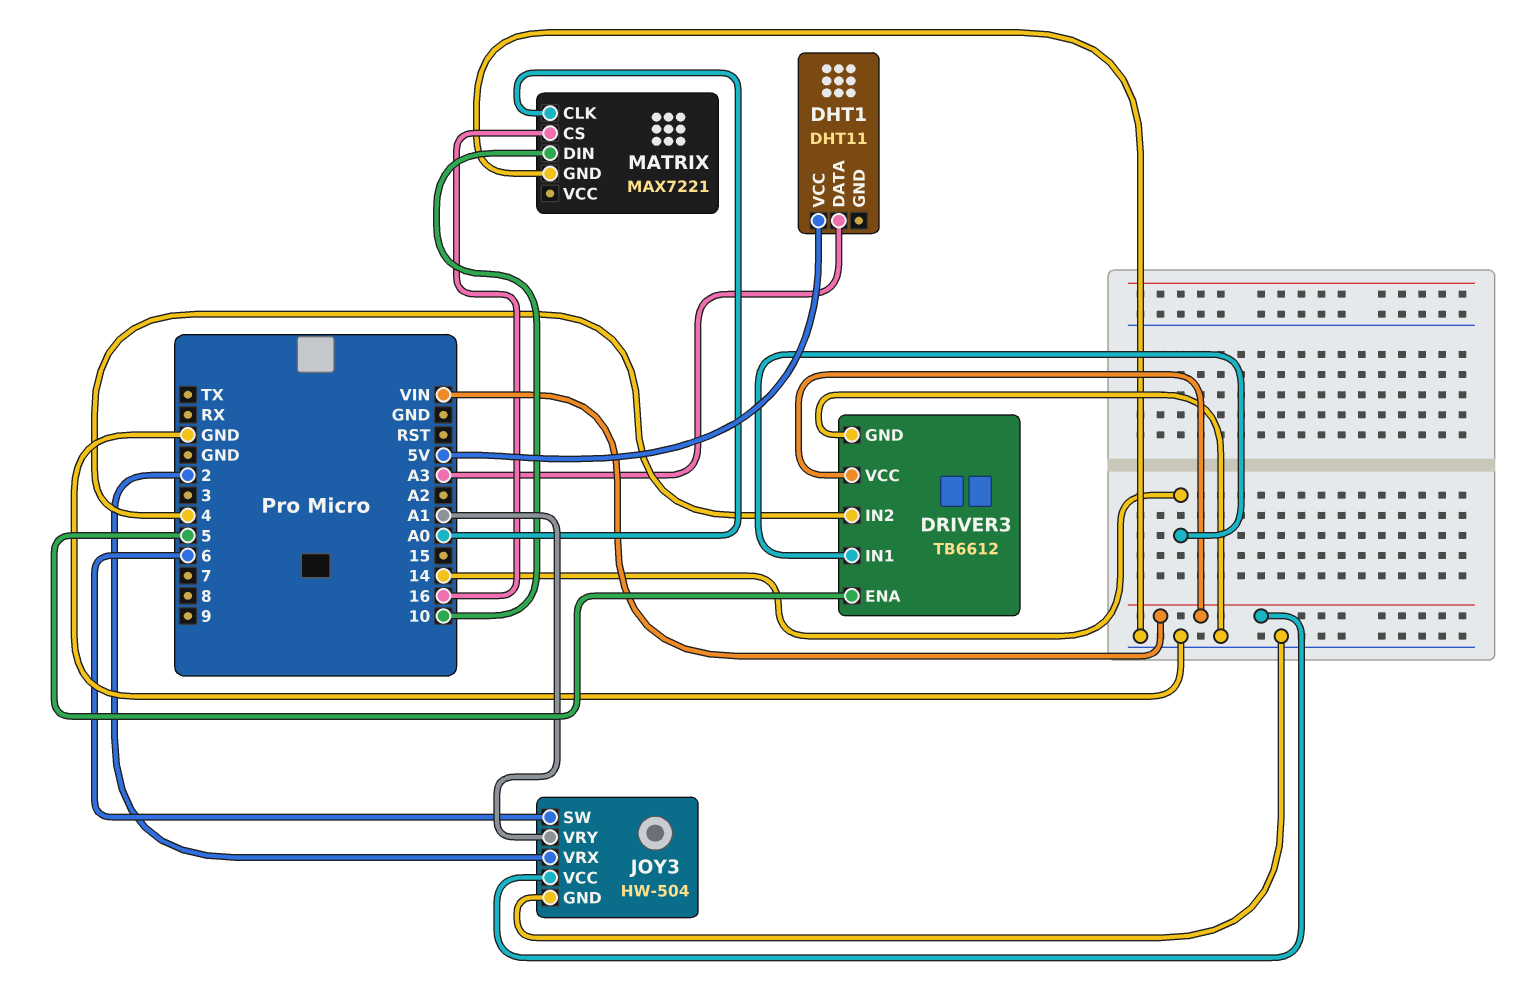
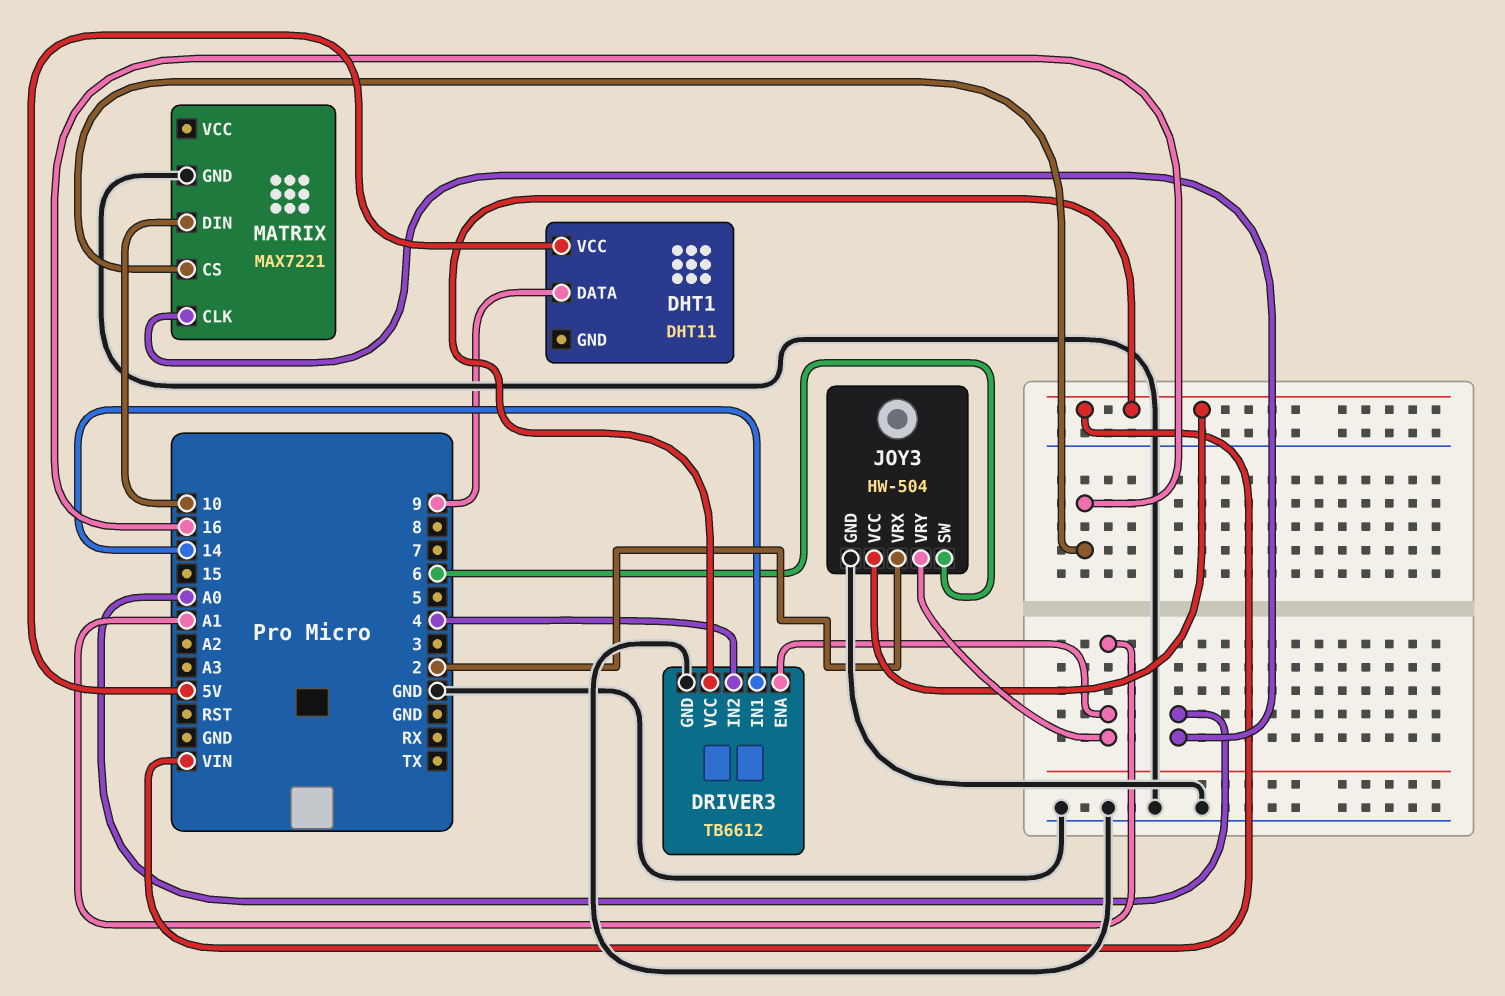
DHT1 pin DATA: A3 -> 9
DRIVER3 pin ENA: 5 -> A1

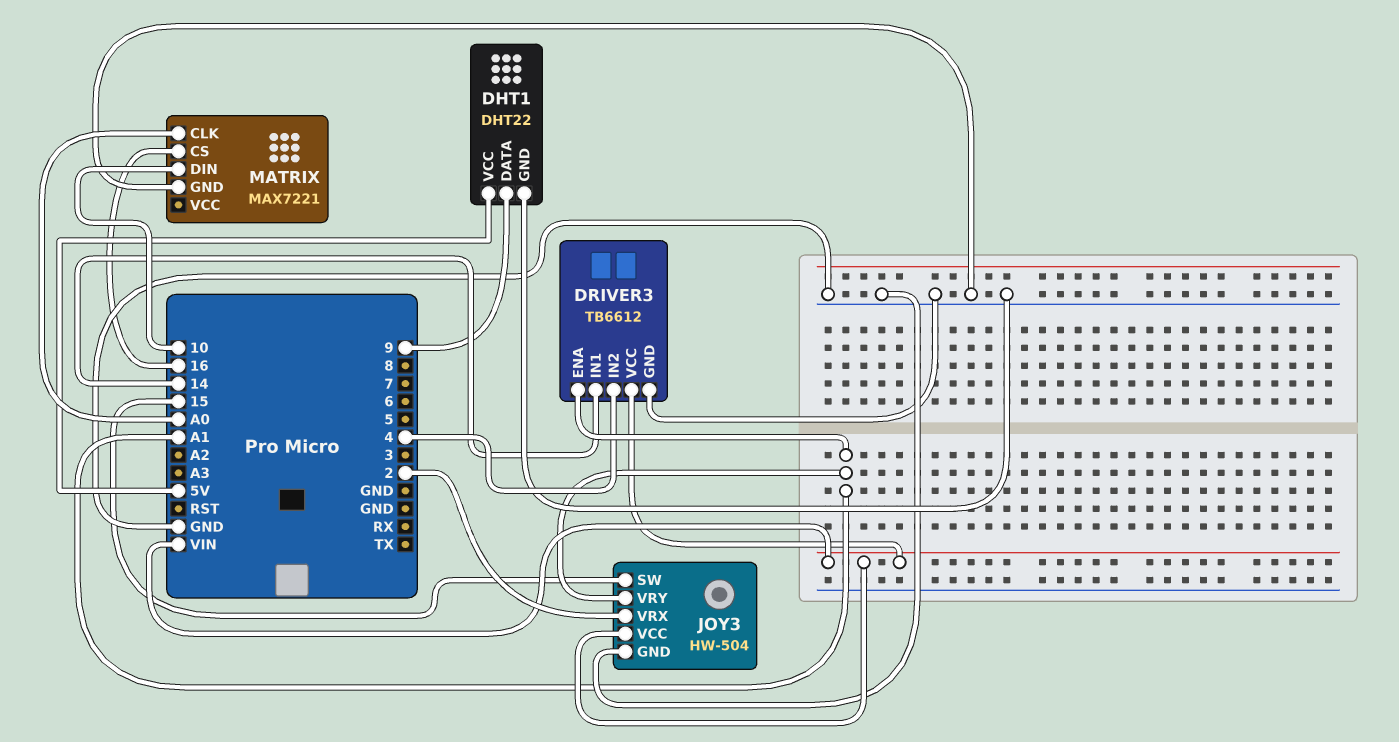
DHT1: DHT11 -> DHT22
DHT1 pin GND: none -> GND
JOY3 pin SW: 6 -> 15

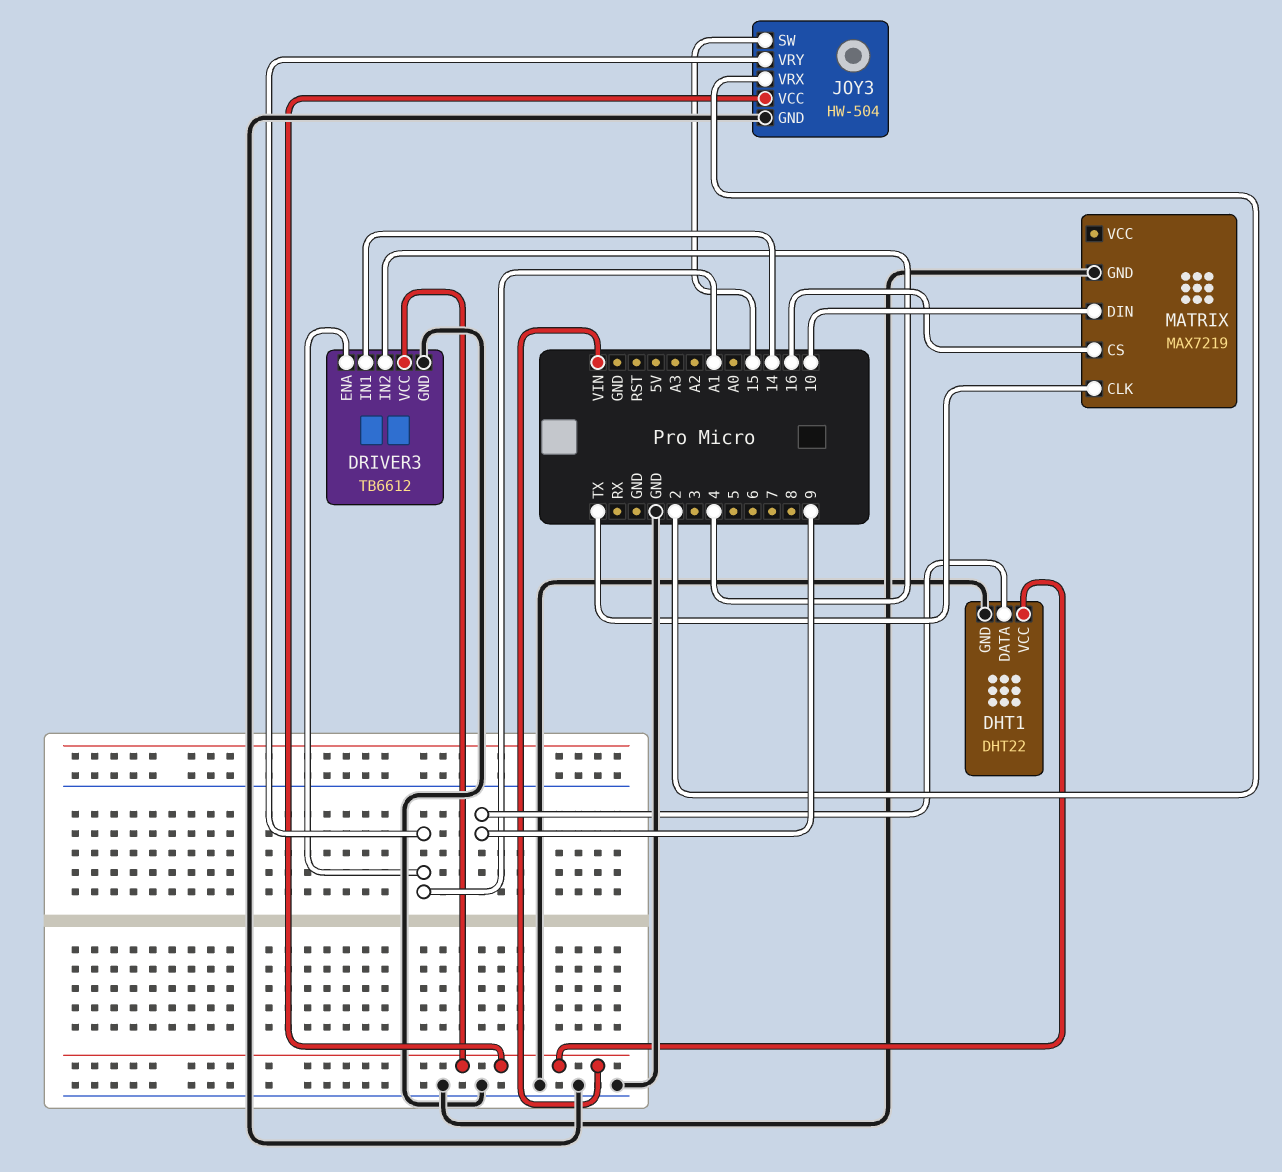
DHT1 pin VCC: 5V -> VIN
MATRIX: MAX7221 -> MAX7219
MATRIX pin CLK: A0 -> TX

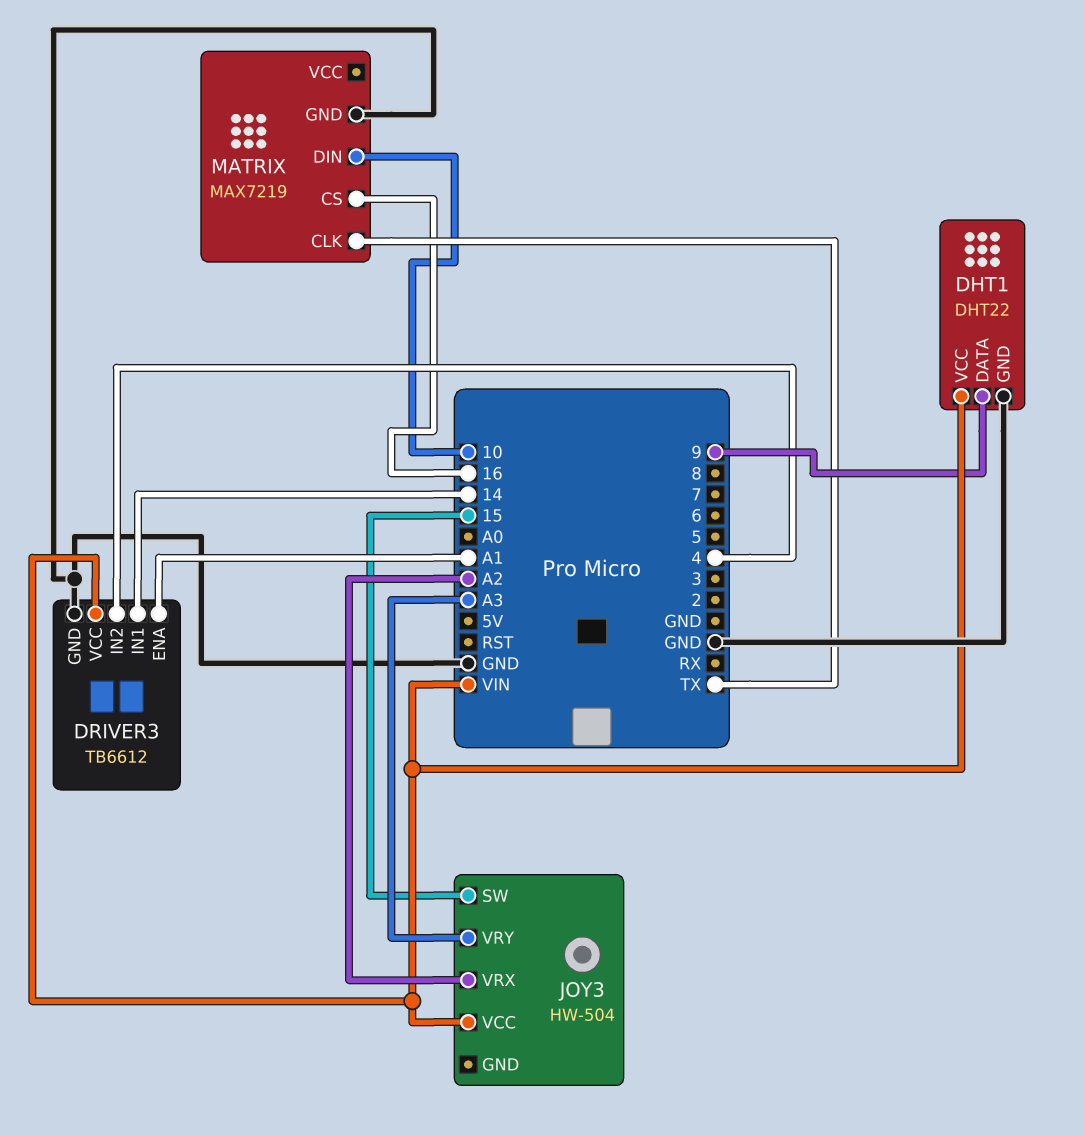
JOY3 pin GND: GND -> none
JOY3 pin VRX: 2 -> A2
JOY3 pin VRY: A1 -> A3

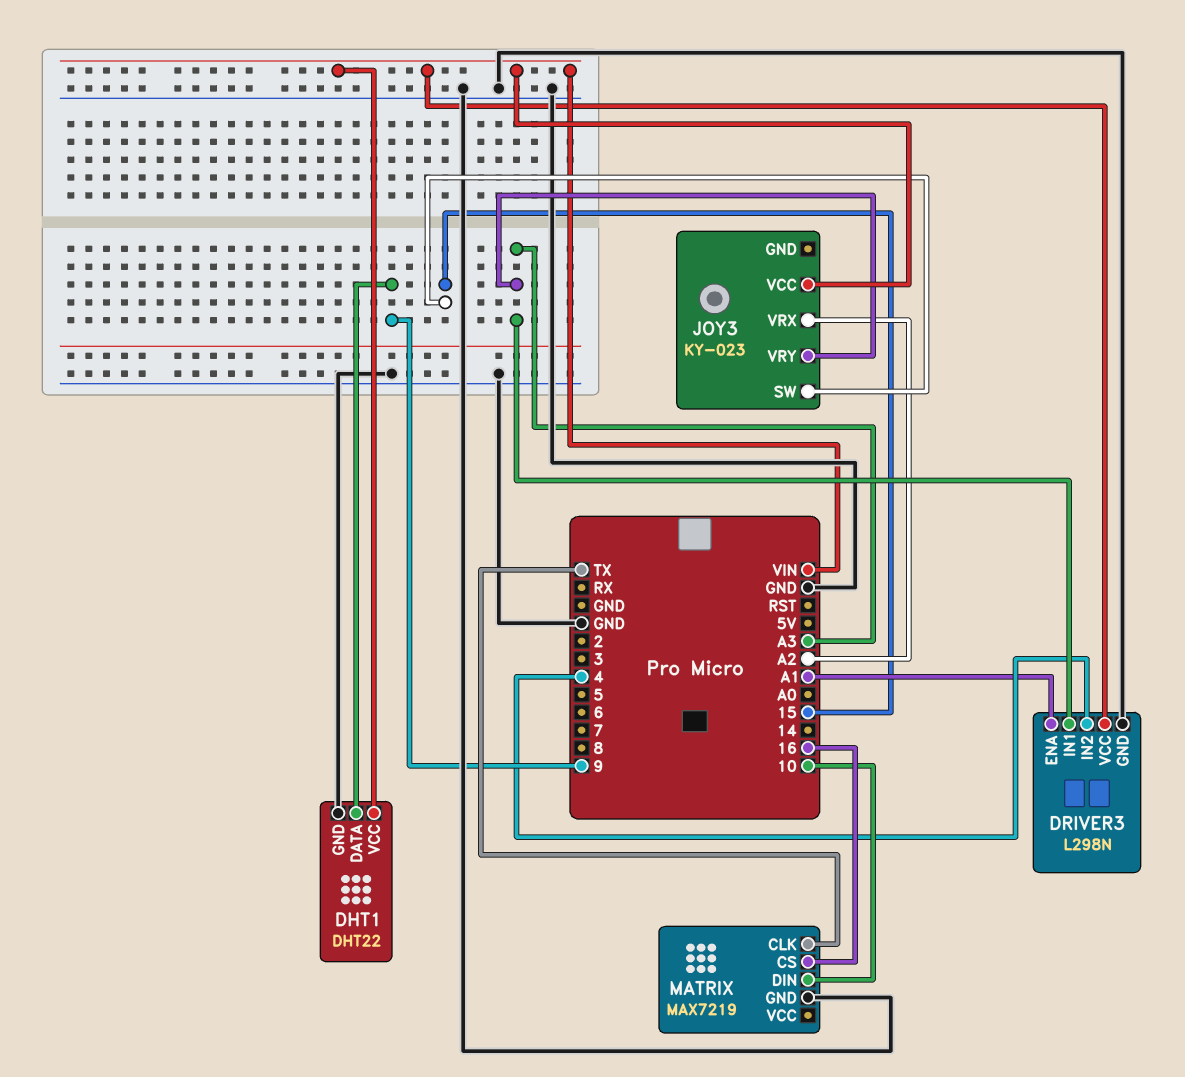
DRIVER3: TB6612 -> L298N
DRIVER3 pin IN1: 14 -> A3
JOY3: HW-504 -> KY-023

